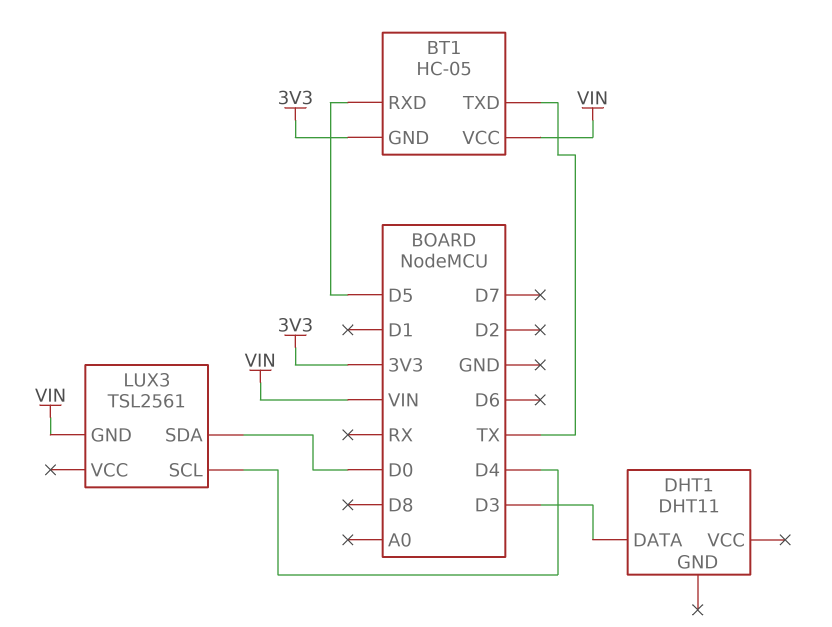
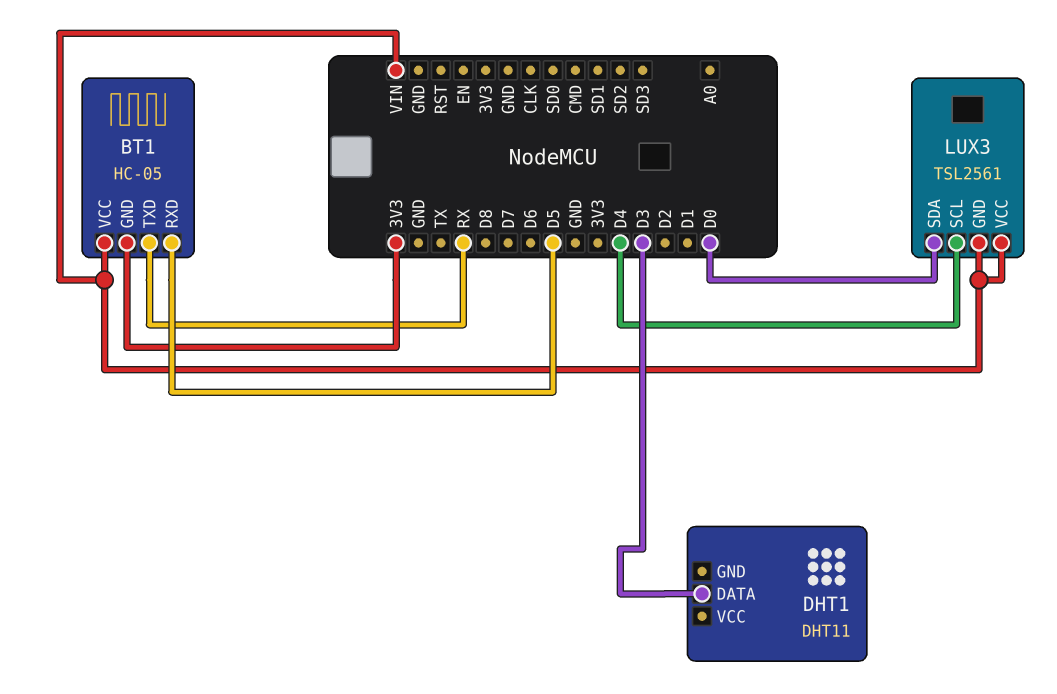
BT1 pin TXD: TX -> RX
LUX3 pin VCC: none -> VIN

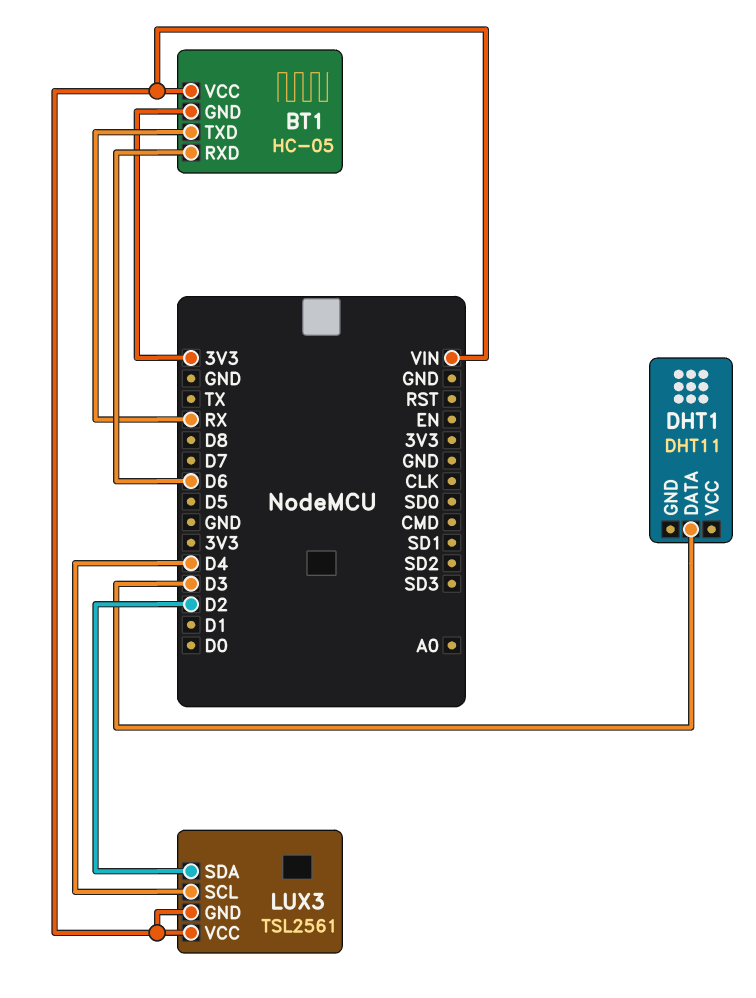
BT1 pin RXD: D5 -> D6
LUX3 pin SDA: D0 -> D2

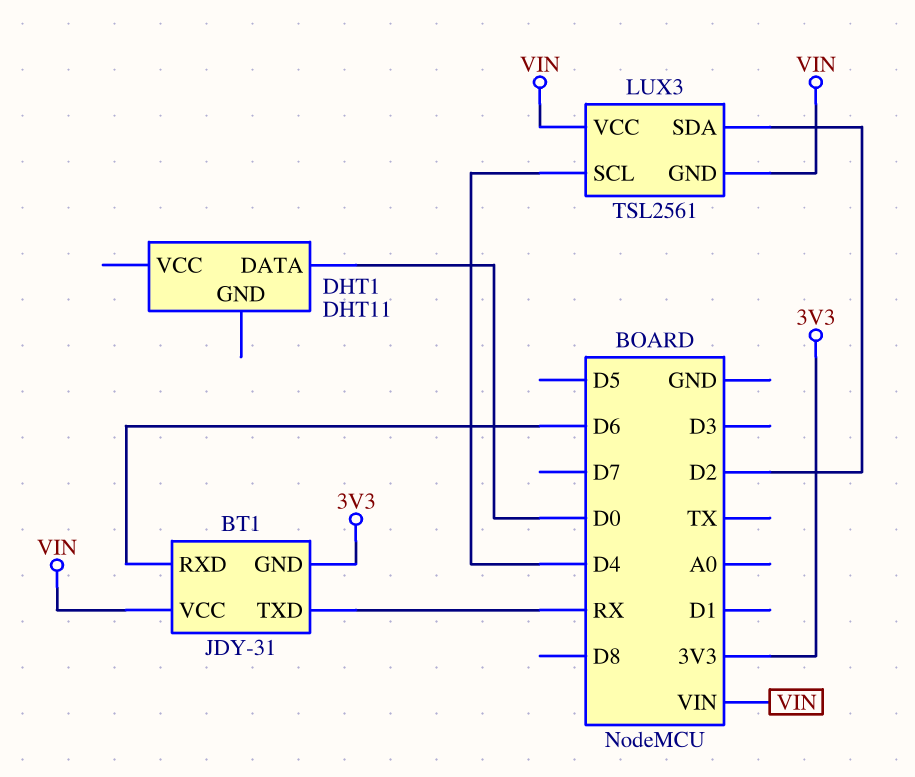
BT1: HC-05 -> JDY-31
DHT1 pin DATA: D3 -> D0

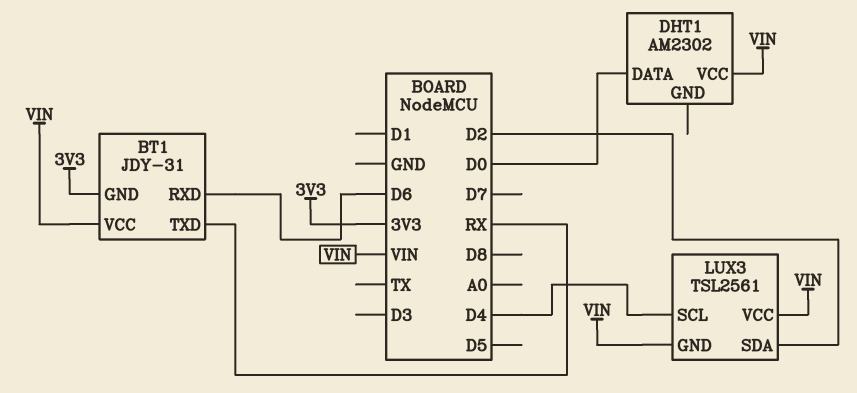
DHT1: DHT11 -> AM2302
DHT1 pin VCC: none -> VIN

